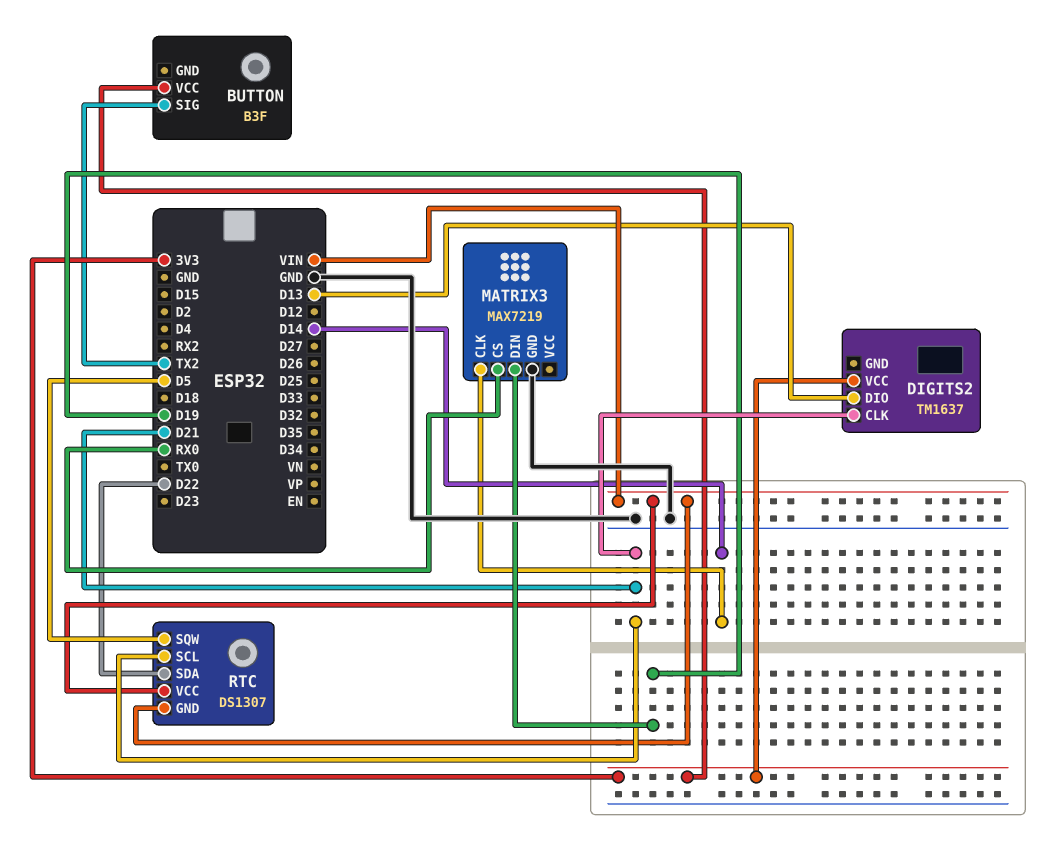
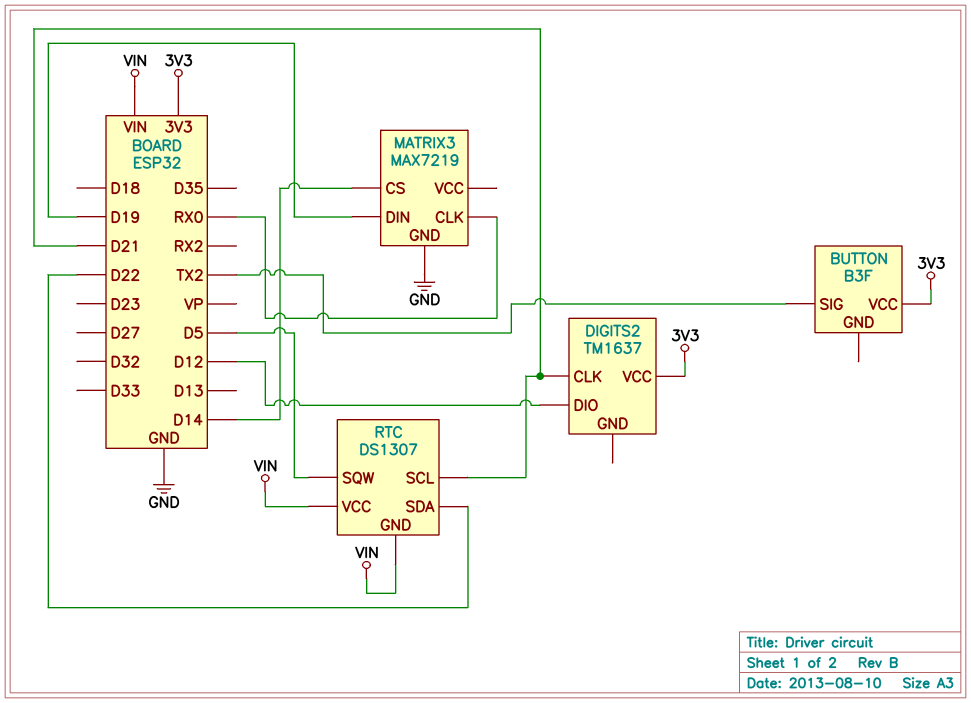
DIGITS2 pin DIO: D13 -> D12
MATRIX3 pin CLK: D14 -> RX0
MATRIX3 pin CS: RX0 -> D14

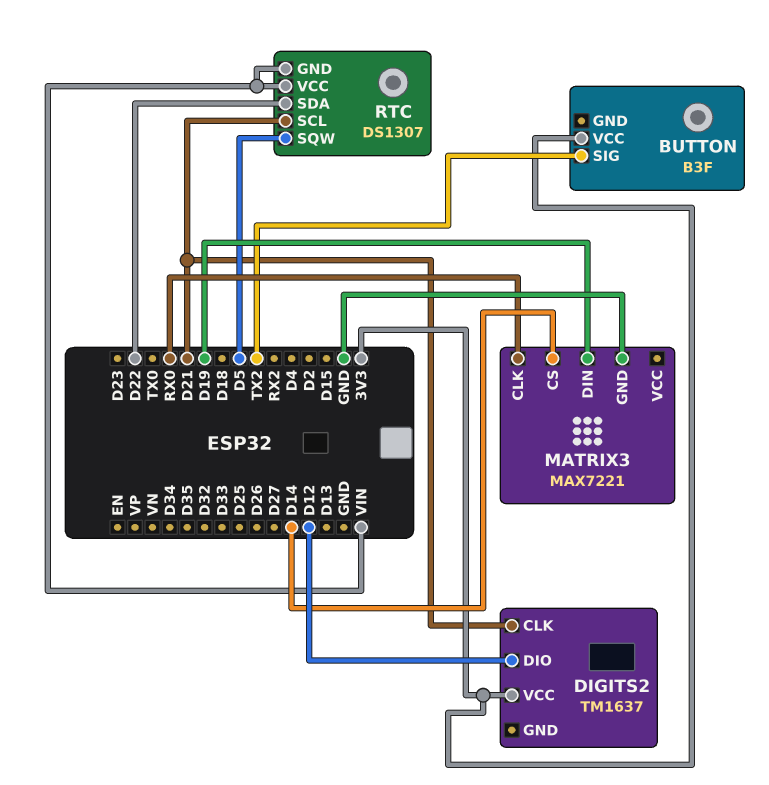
MATRIX3: MAX7219 -> MAX7221

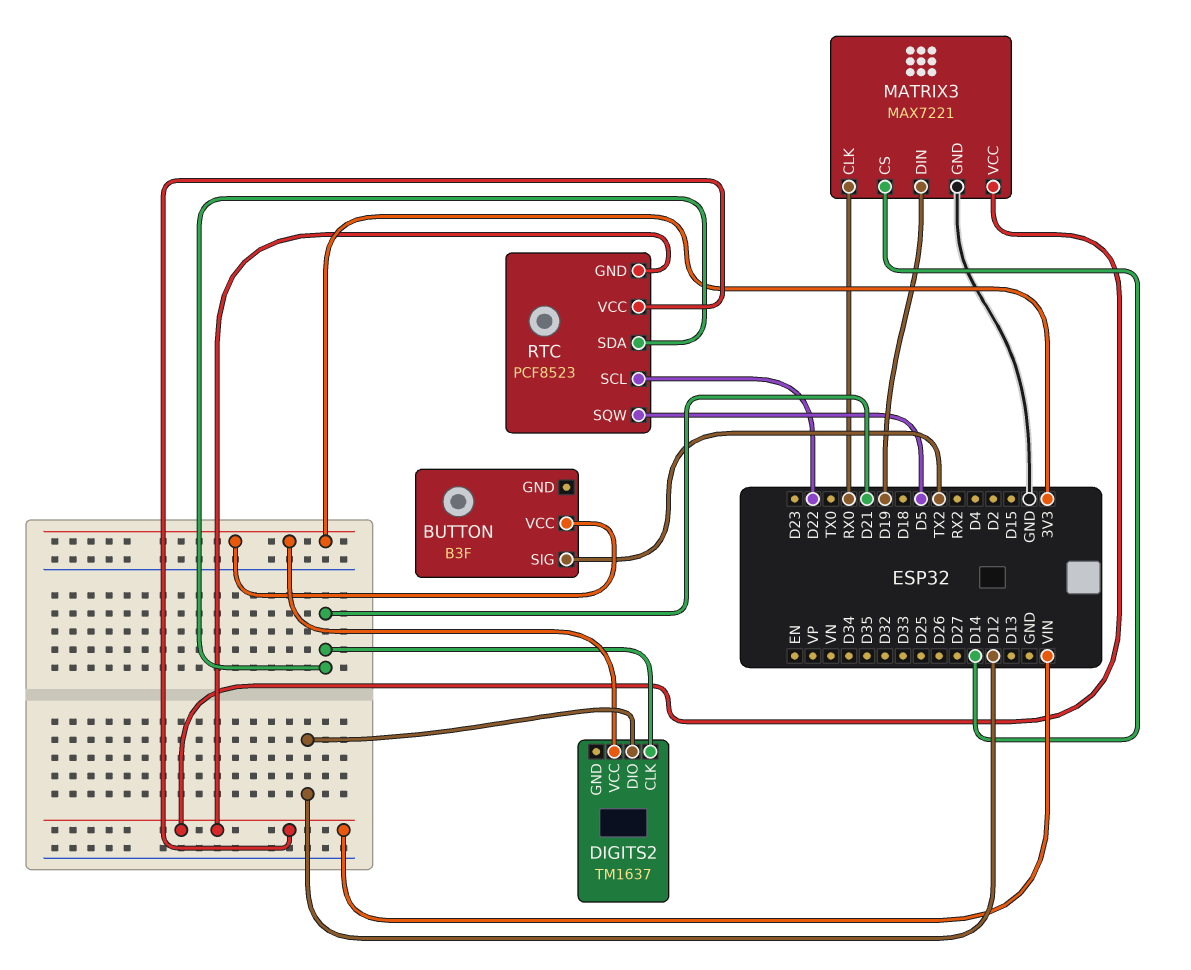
MATRIX3 pin VCC: none -> VIN
RTC: DS1307 -> PCF8523
RTC pin SCL: D21 -> D22
RTC pin SDA: D22 -> D21

